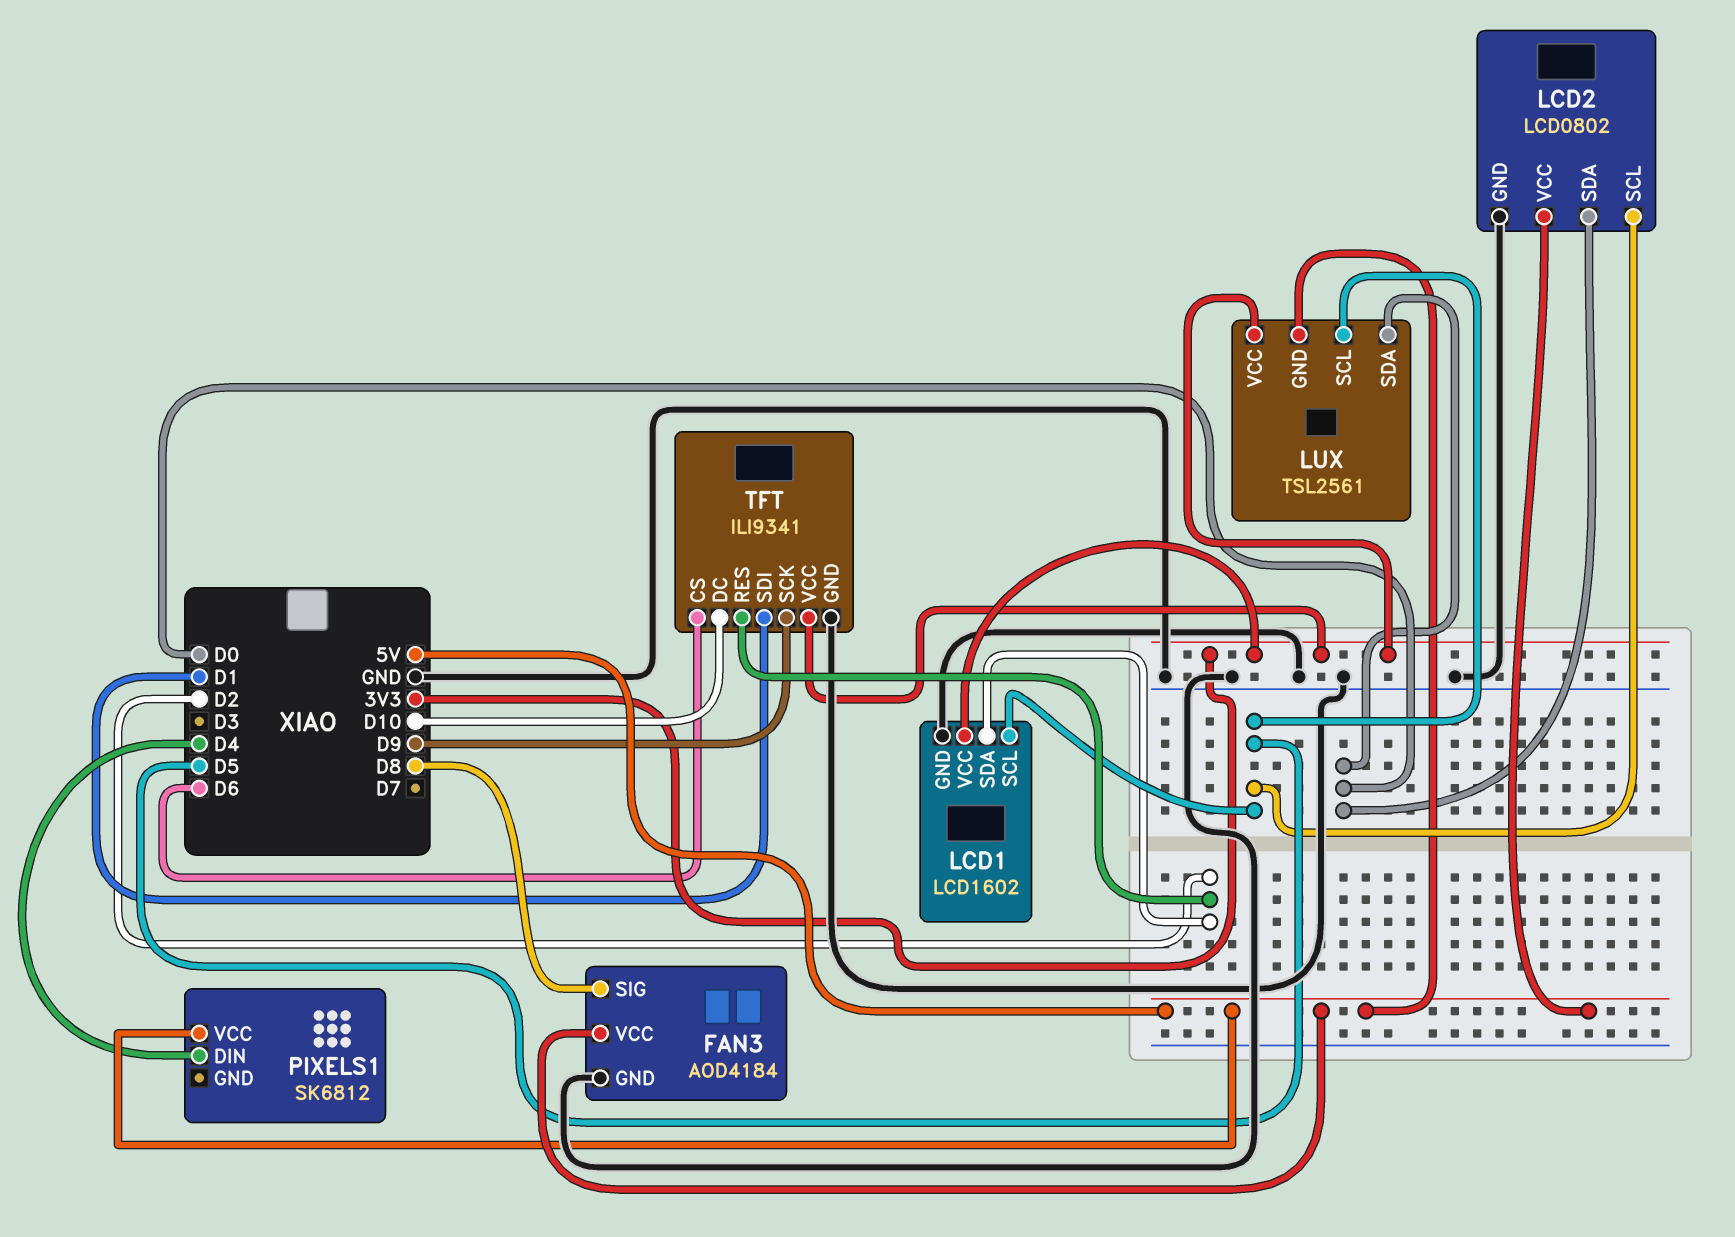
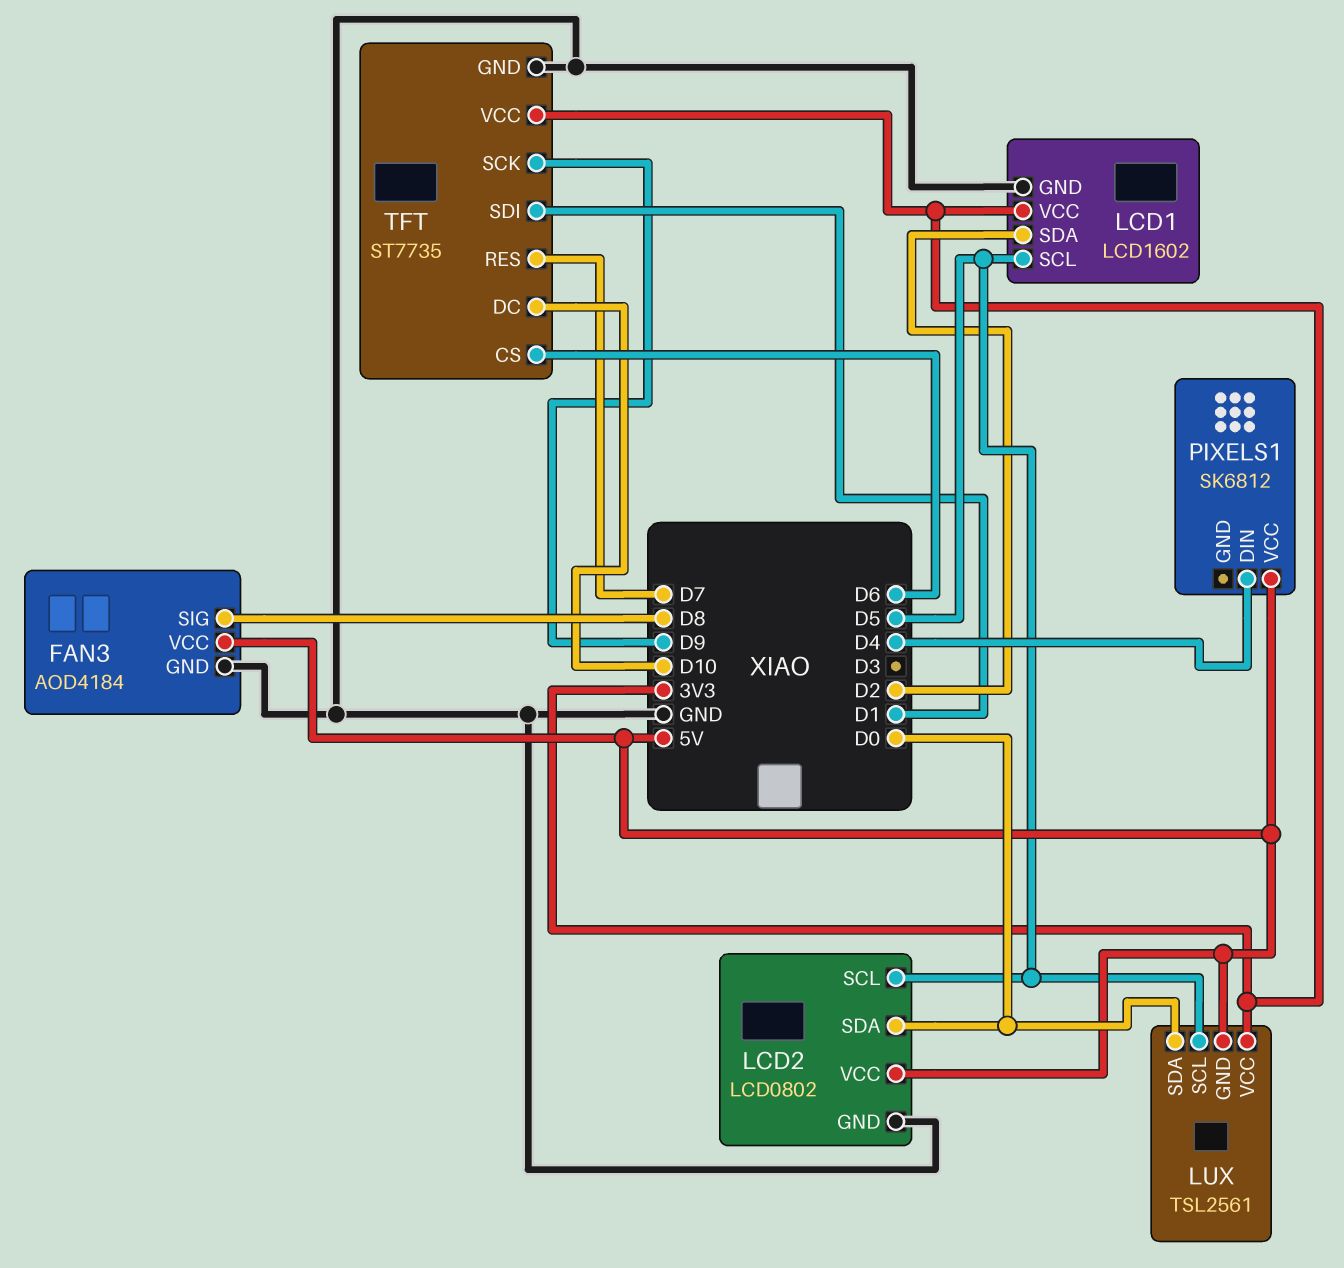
TFT: ILI9341 -> ST7735
TFT pin RES: D2 -> D7

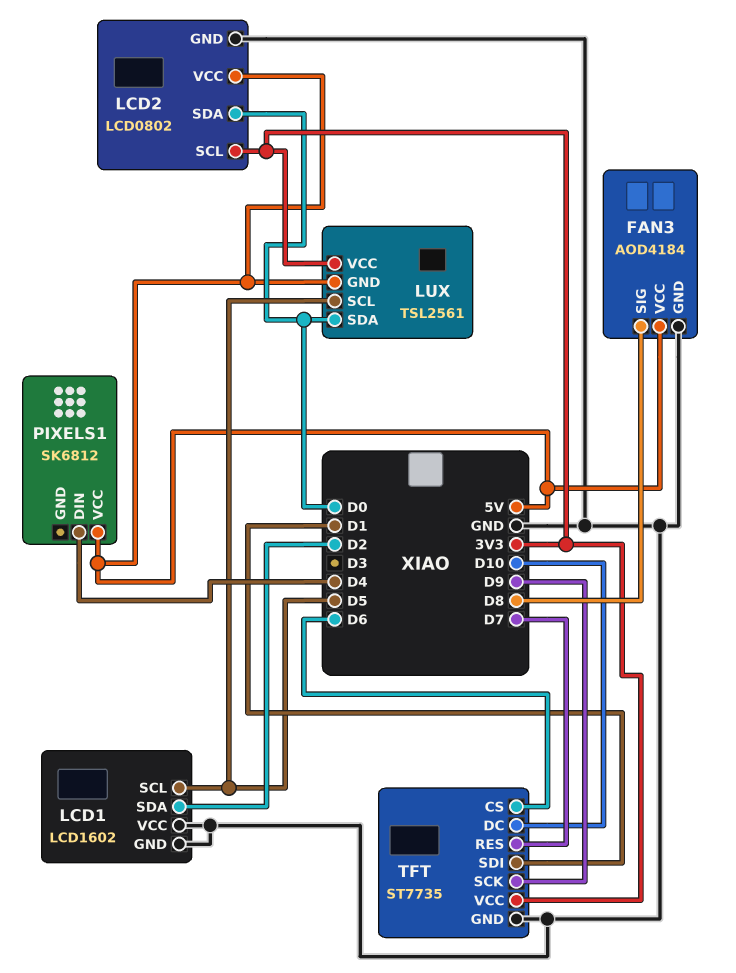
LCD1 pin VCC: 3V3 -> GND
LCD2 pin SCL: D5 -> 3V3

